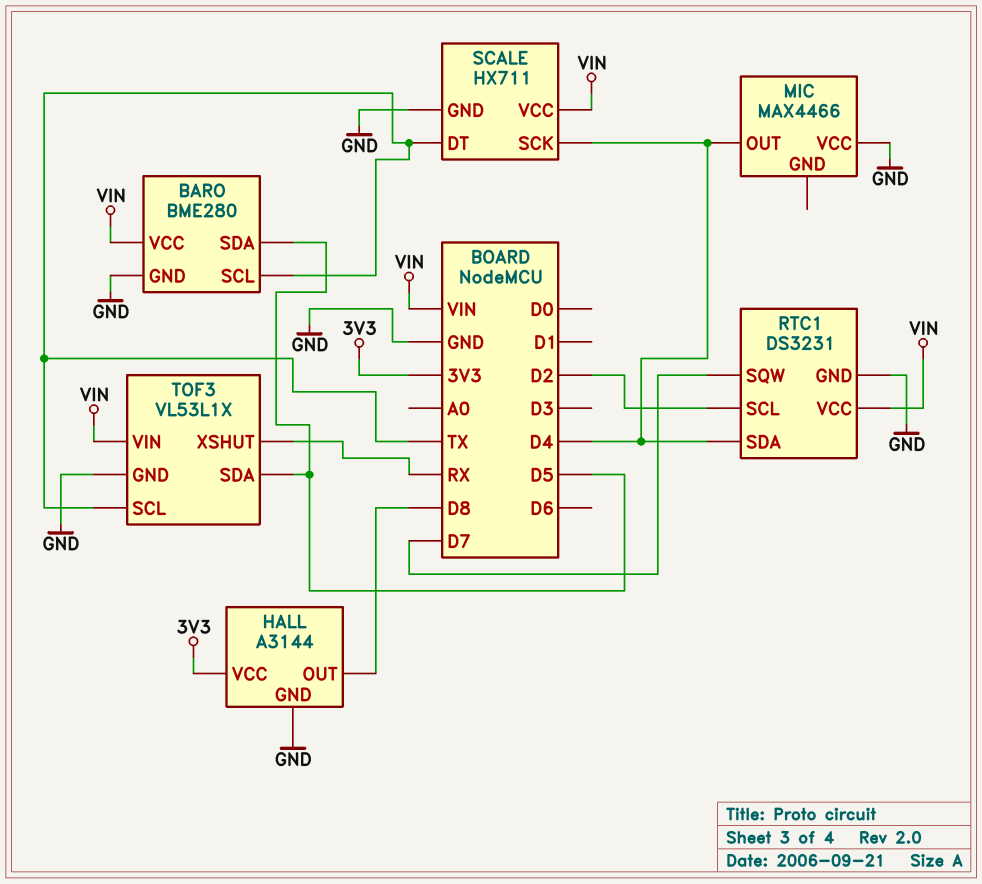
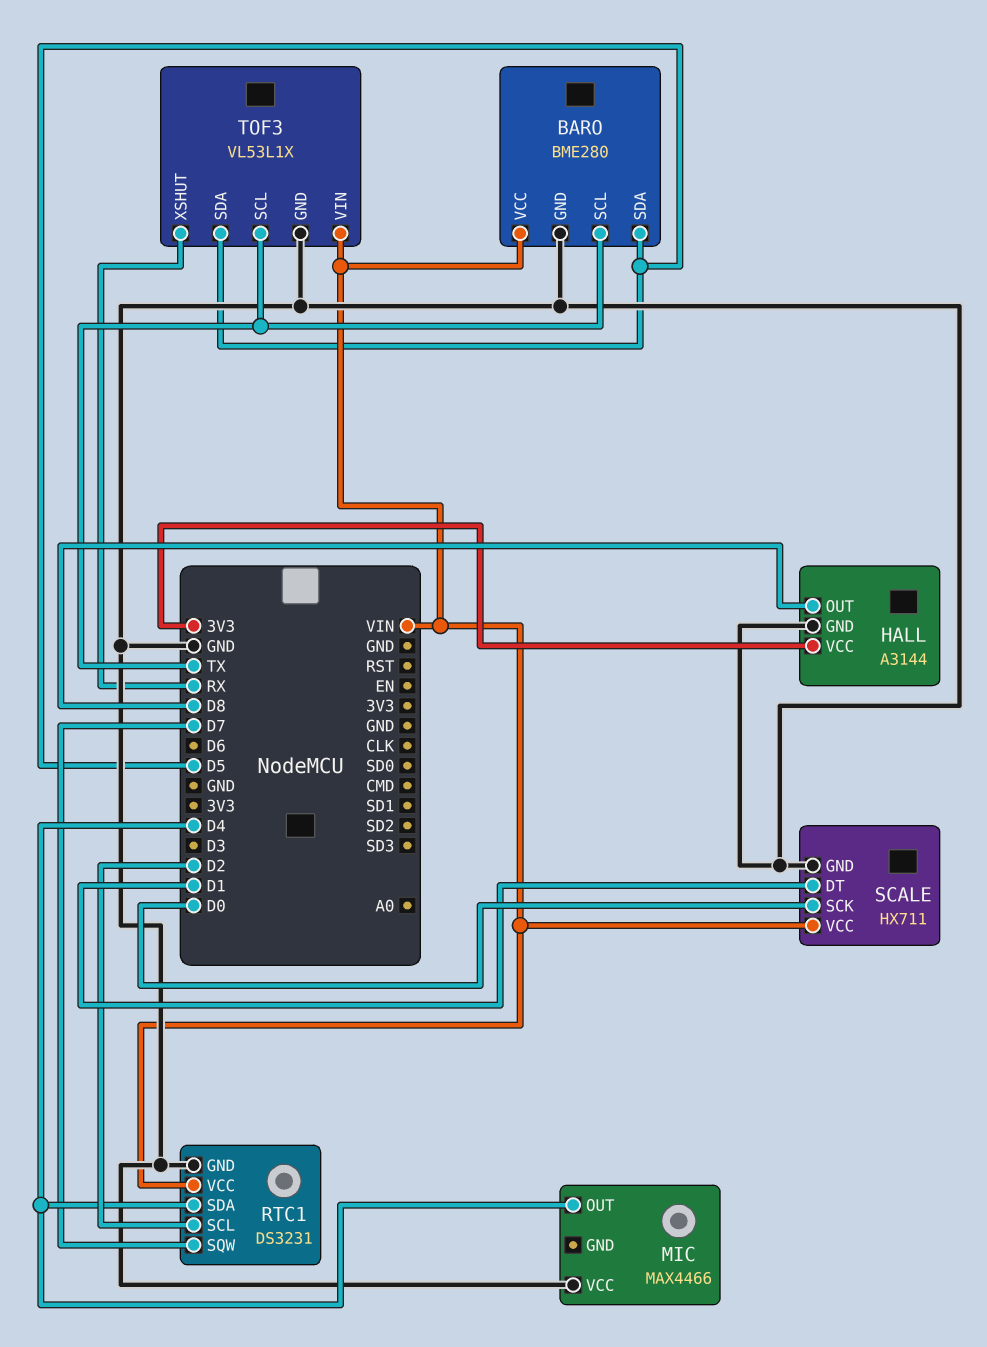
SCALE pin DT: TX -> D1
SCALE pin SCK: D4 -> D0

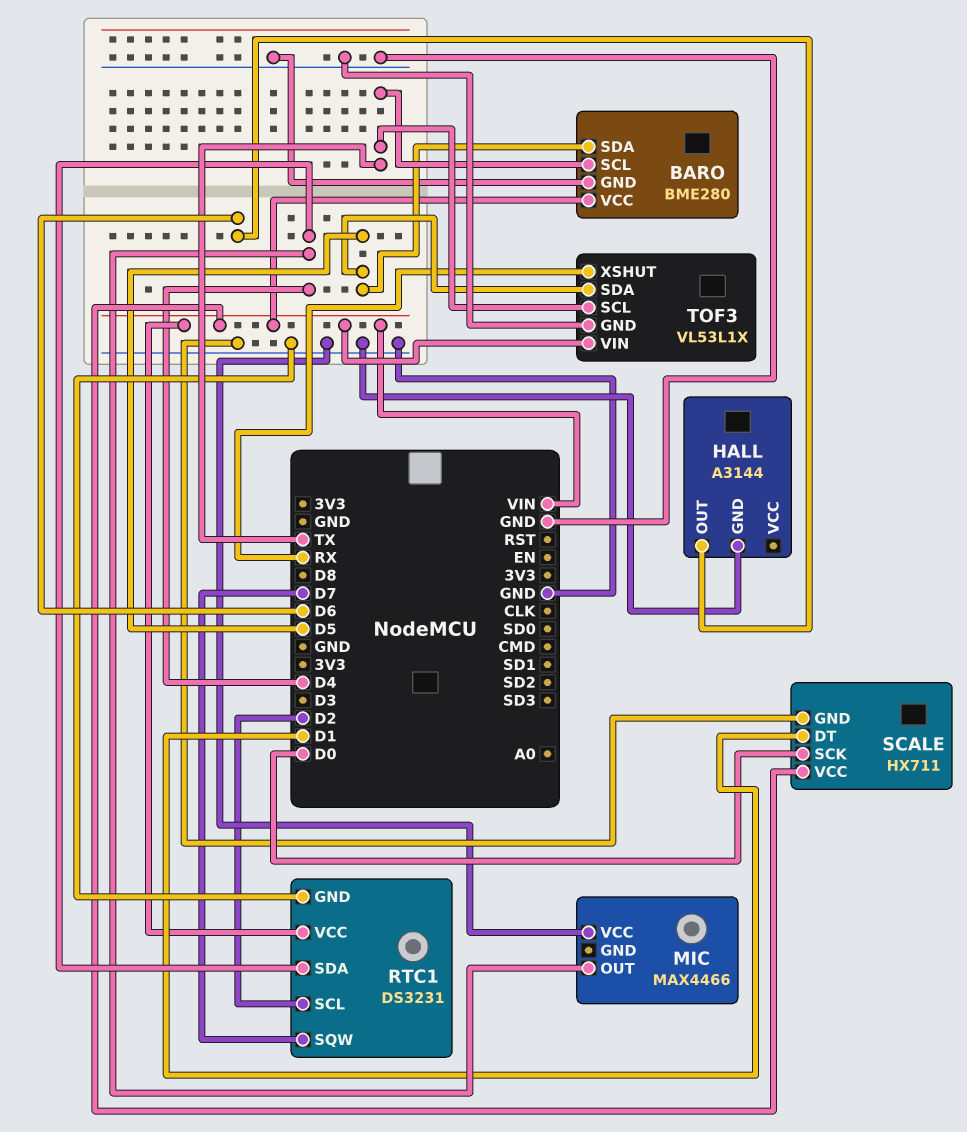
HALL pin OUT: D8 -> D6
HALL pin VCC: 3V3 -> none

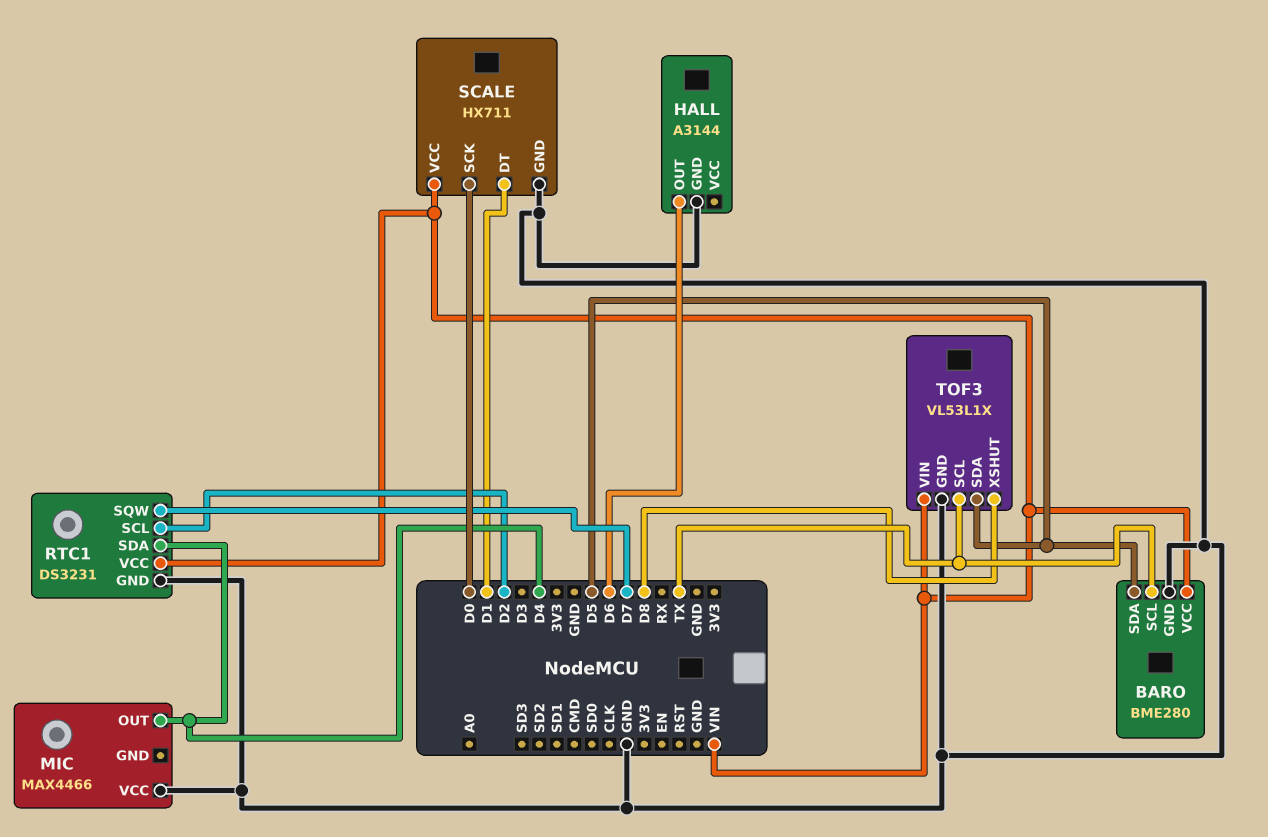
TOF3 pin XSHUT: RX -> D8

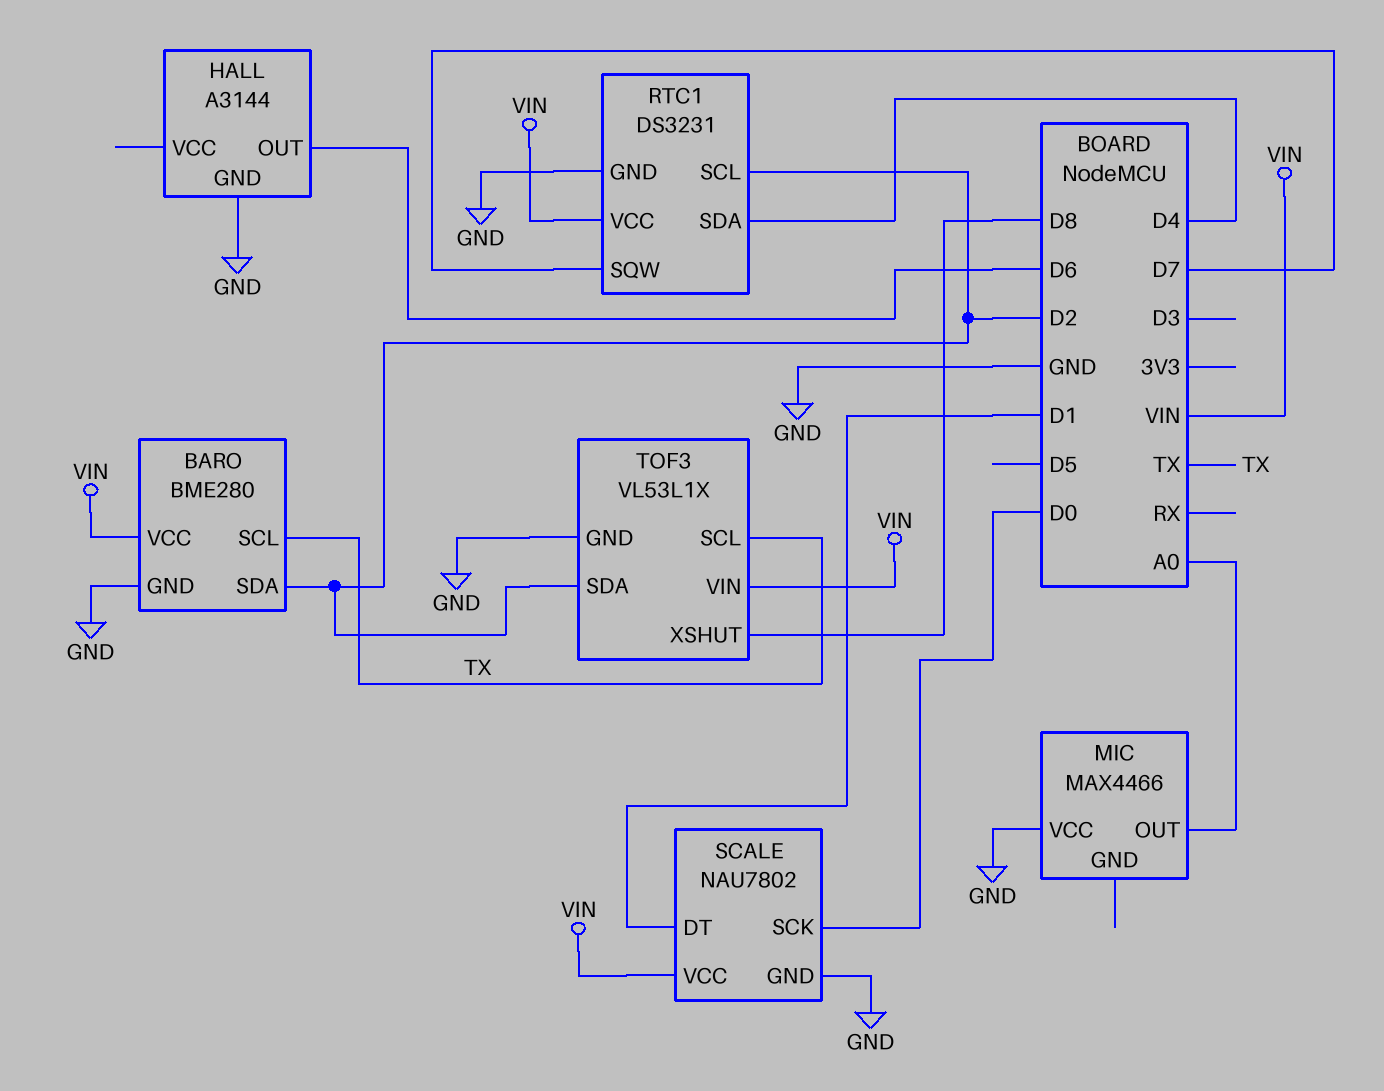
BARO pin SDA: D5 -> D2
MIC pin OUT: D4 -> A0
SCALE: HX711 -> NAU7802
TOF3 pin SDA: D5 -> D2

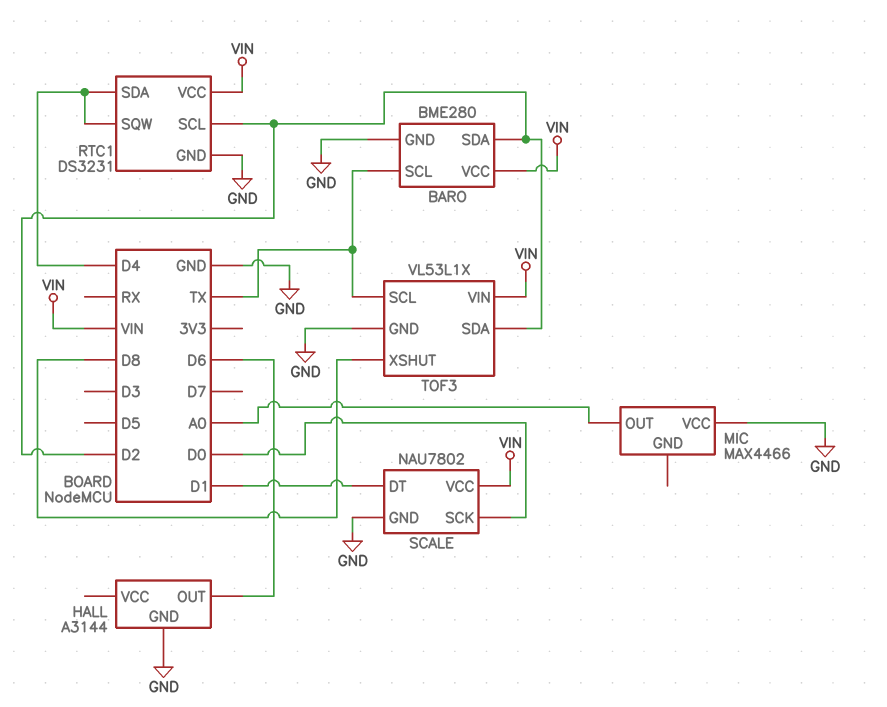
RTC1 pin SQW: D7 -> D4

